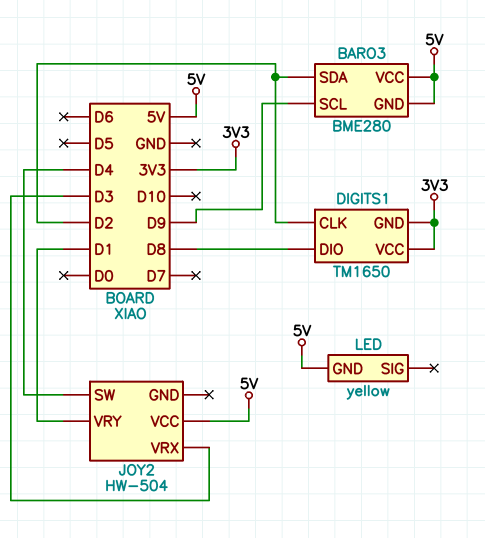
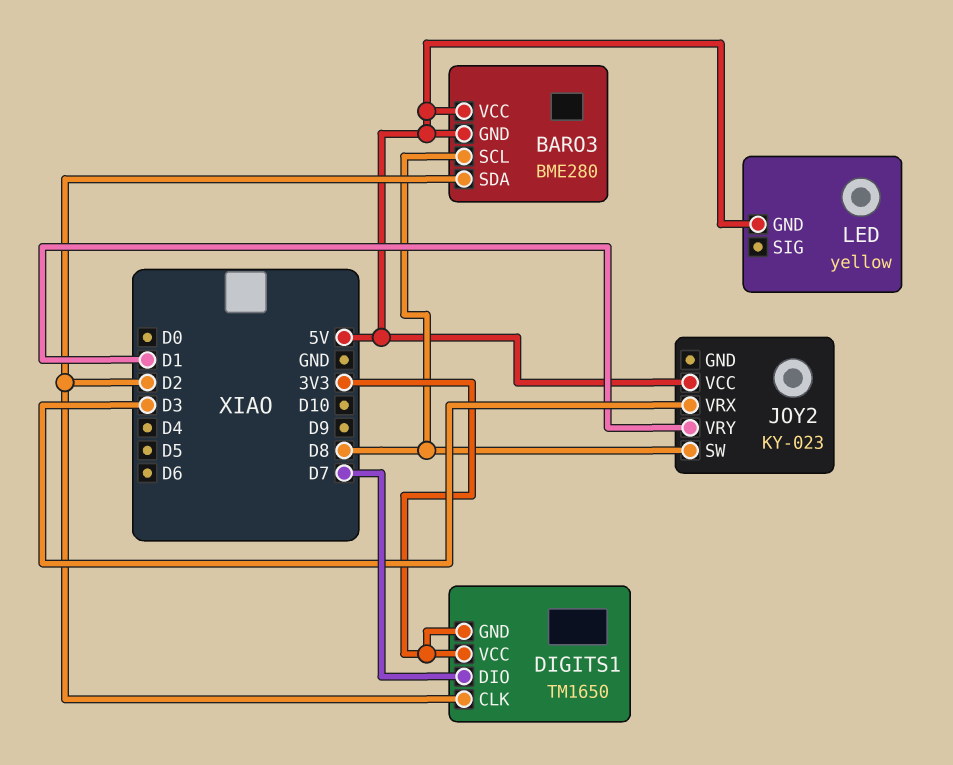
BARO3 pin SCL: D9 -> D8
DIGITS1 pin DIO: D8 -> D7
JOY2: HW-504 -> KY-023
JOY2 pin SW: D4 -> D8

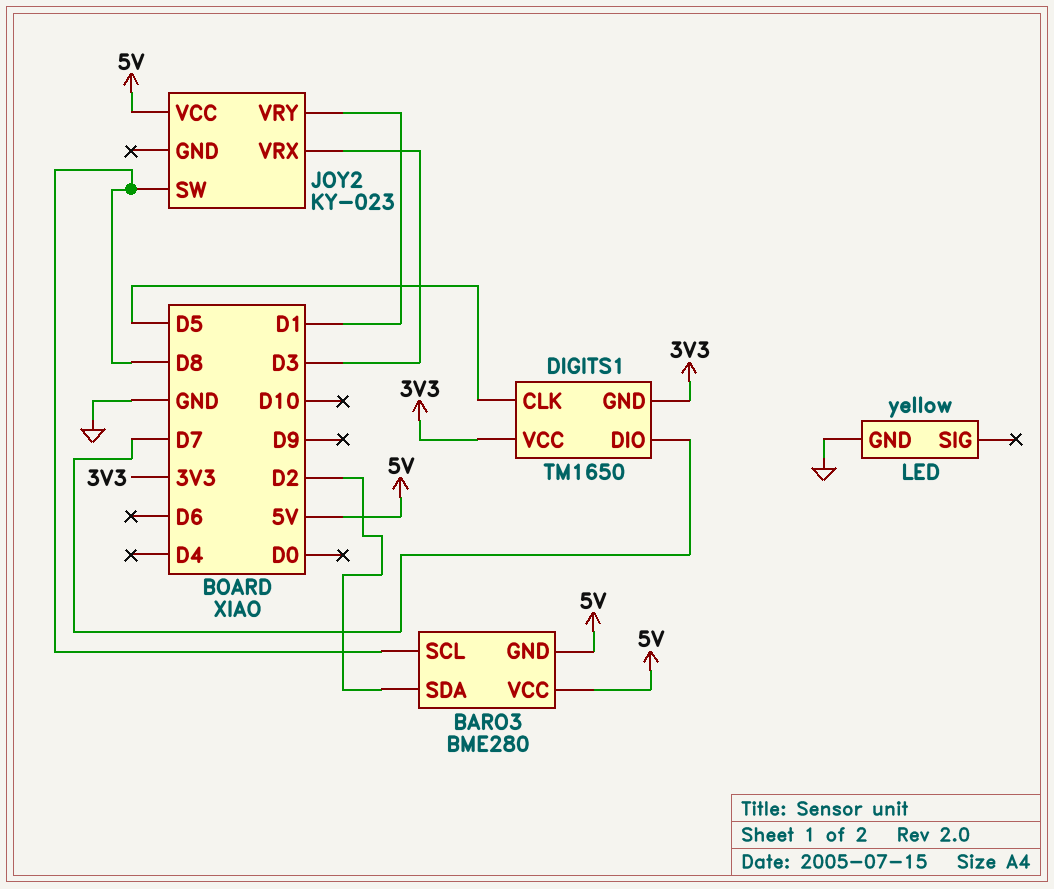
DIGITS1 pin CLK: D2 -> D5
LED pin GND: 5V -> GND

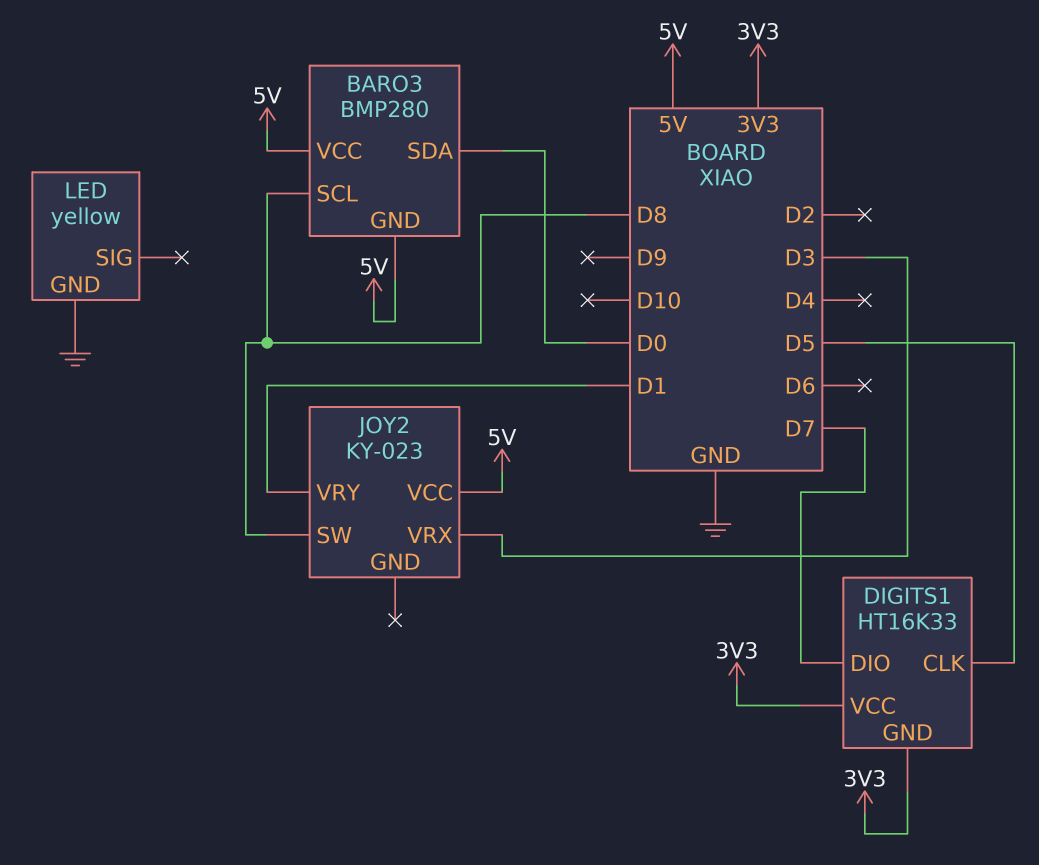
BARO3: BME280 -> BMP280
BARO3 pin SDA: D2 -> D0
DIGITS1: TM1650 -> HT16K33

